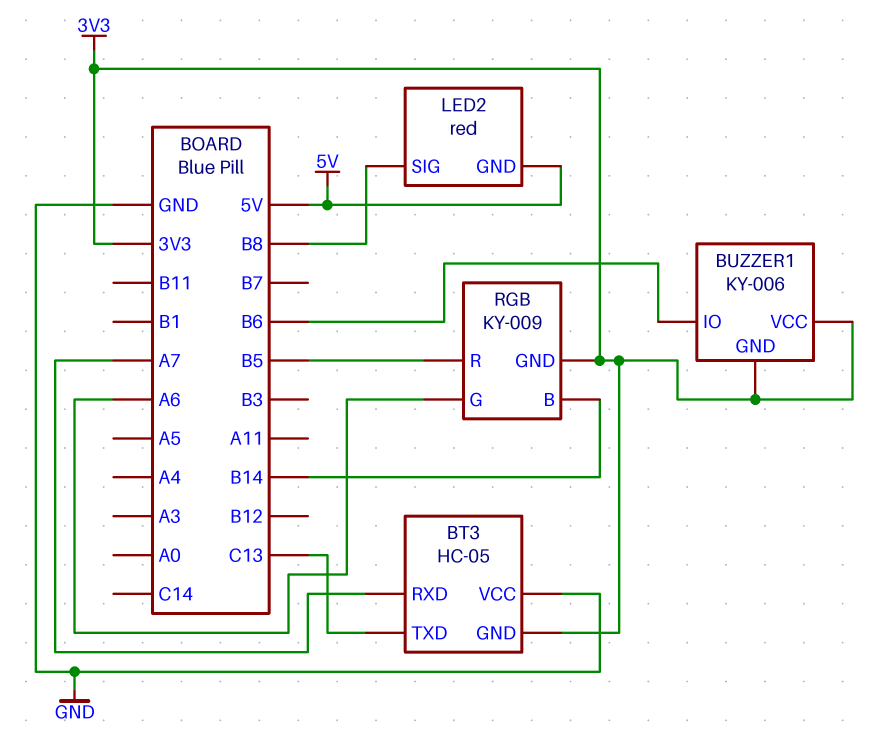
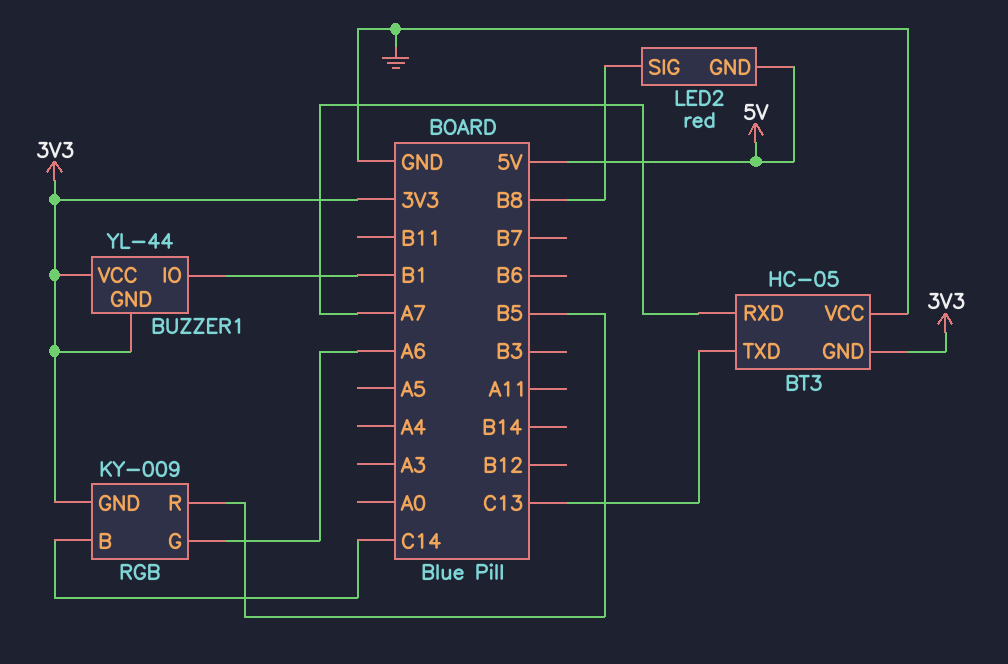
BUZZER1: KY-006 -> YL-44
BUZZER1 pin IO: B6 -> B1
RGB pin B: B14 -> C14

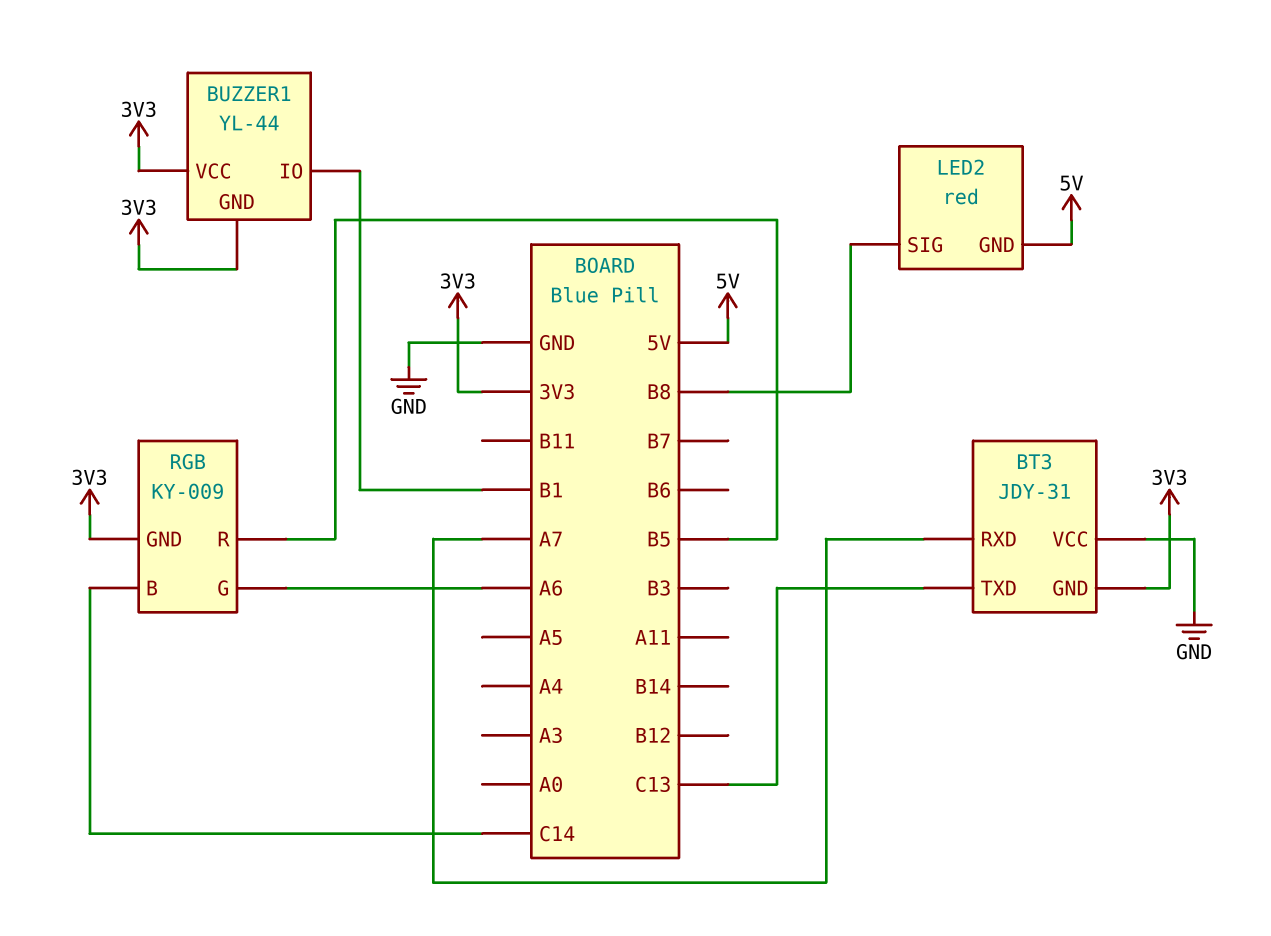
BT3: HC-05 -> JDY-31

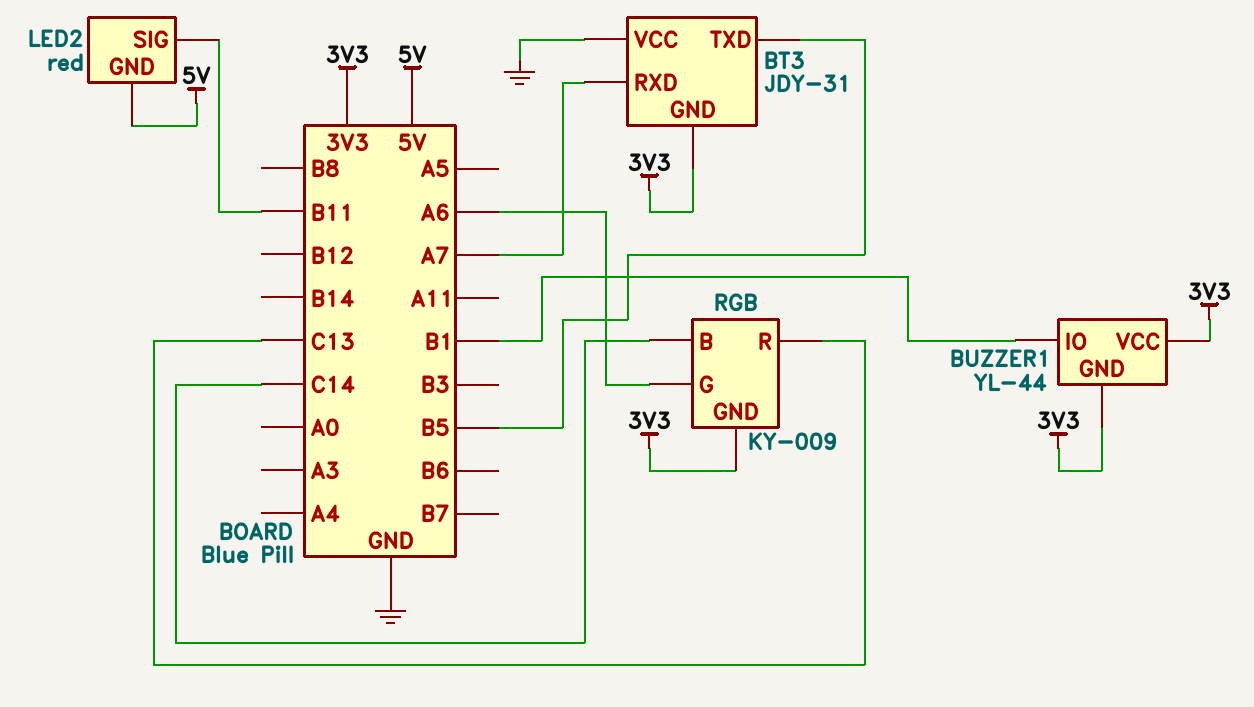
BT3 pin TXD: C13 -> B5
LED2 pin SIG: B8 -> B11
RGB pin R: B5 -> C13

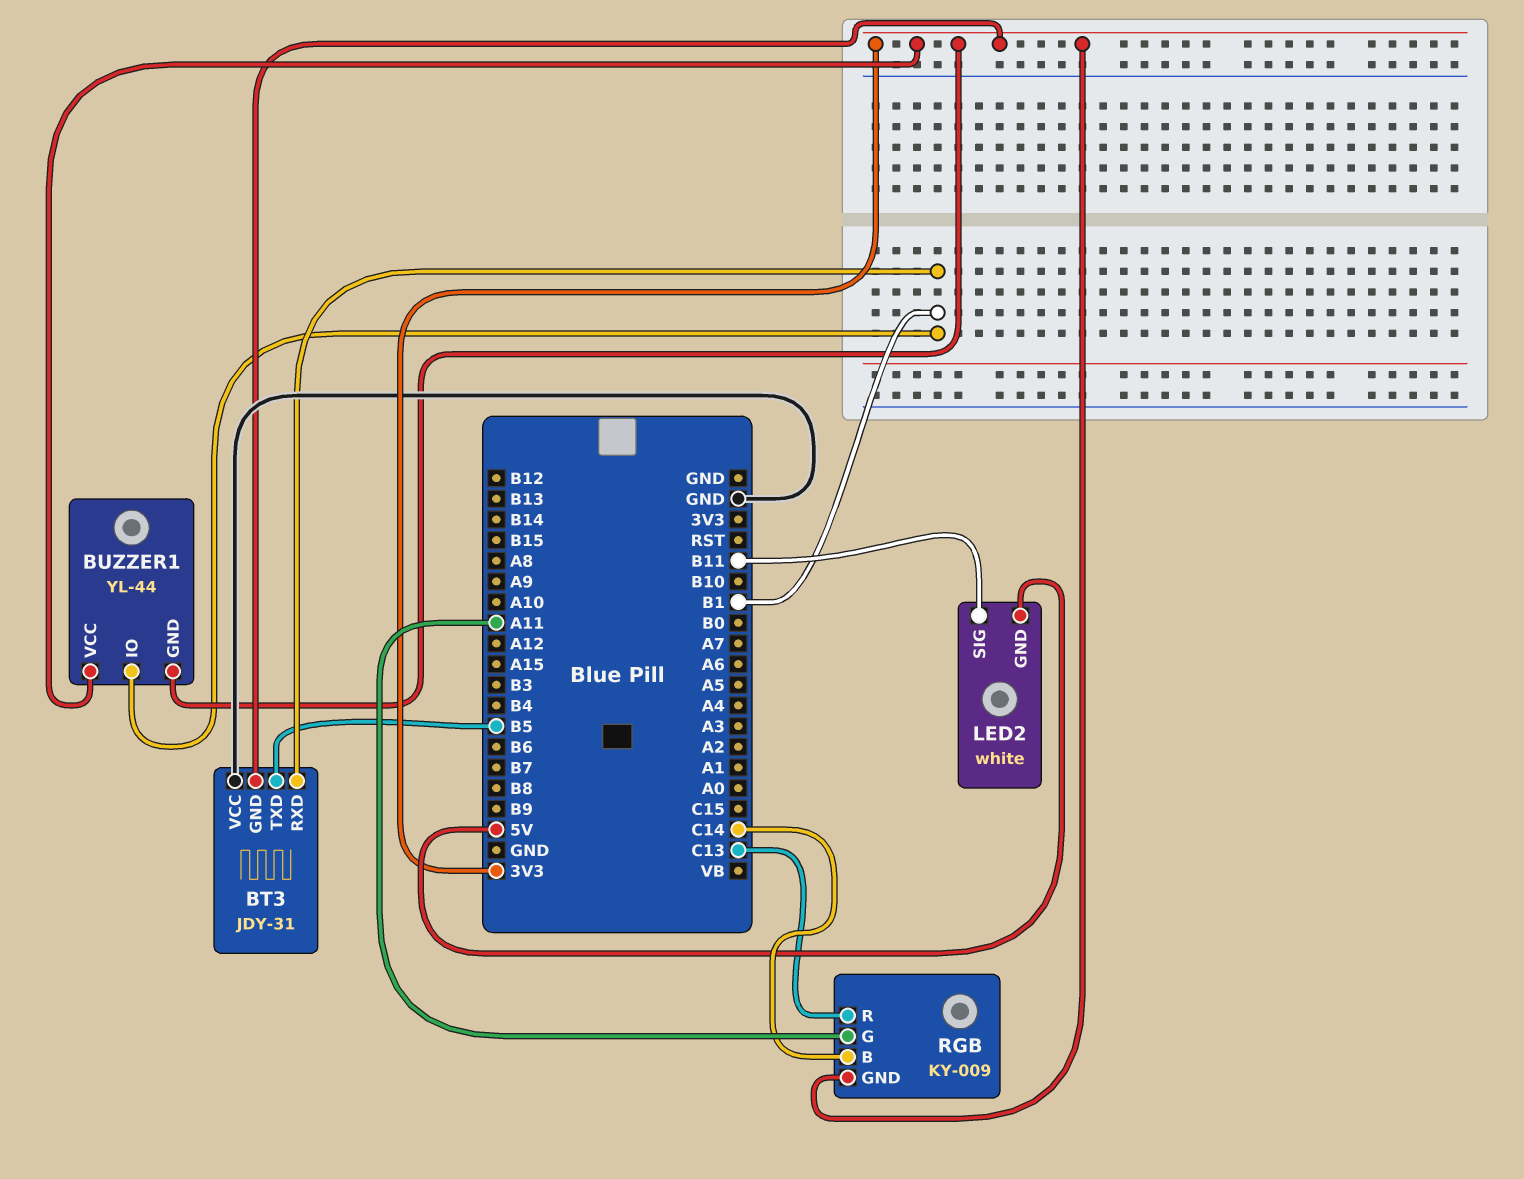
BT3 pin RXD: A7 -> B1
LED2: red -> white
RGB pin G: A6 -> A11

